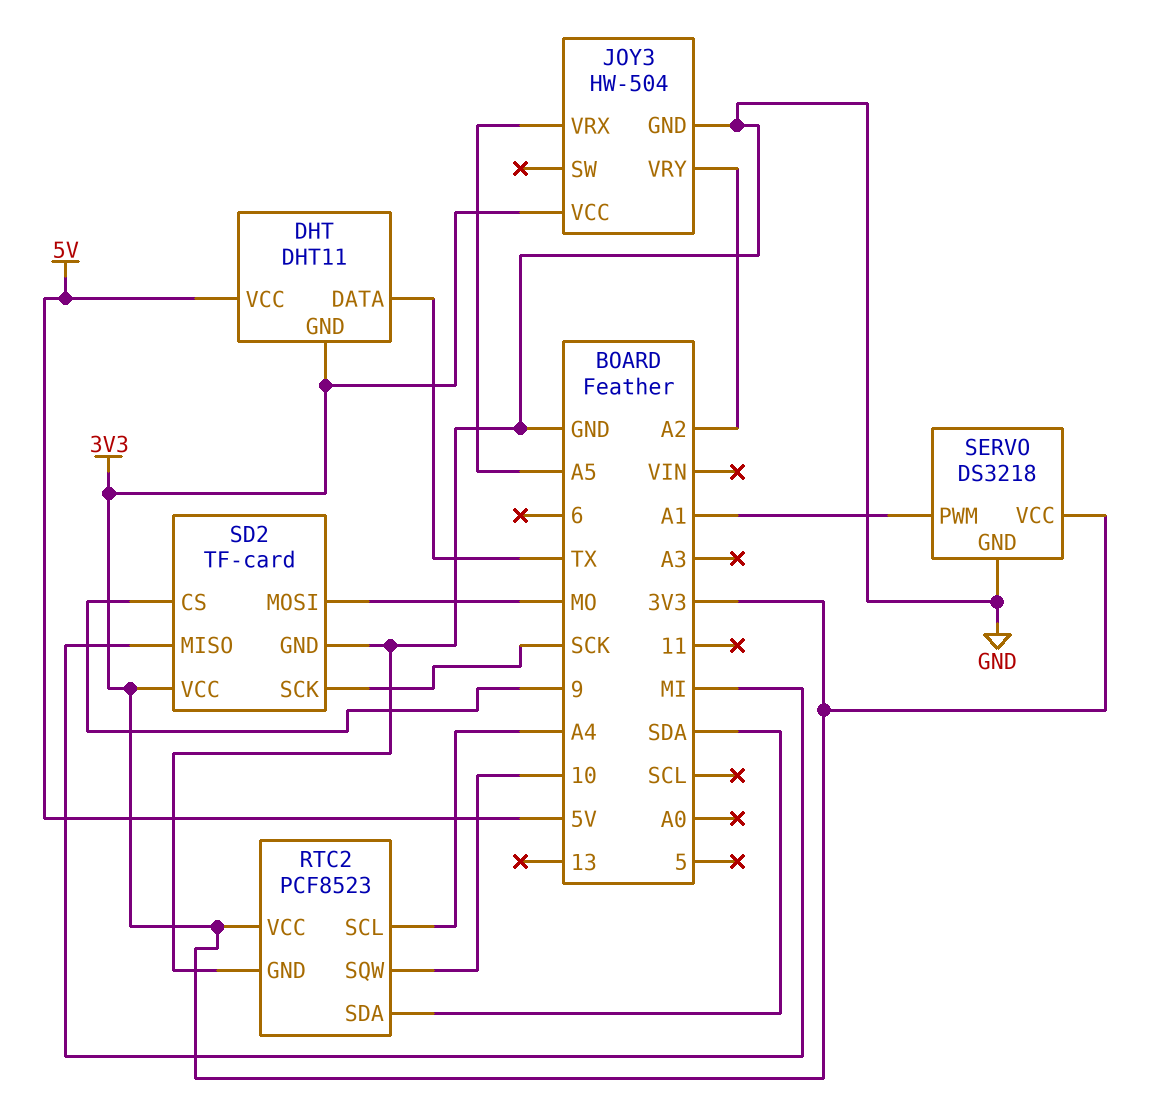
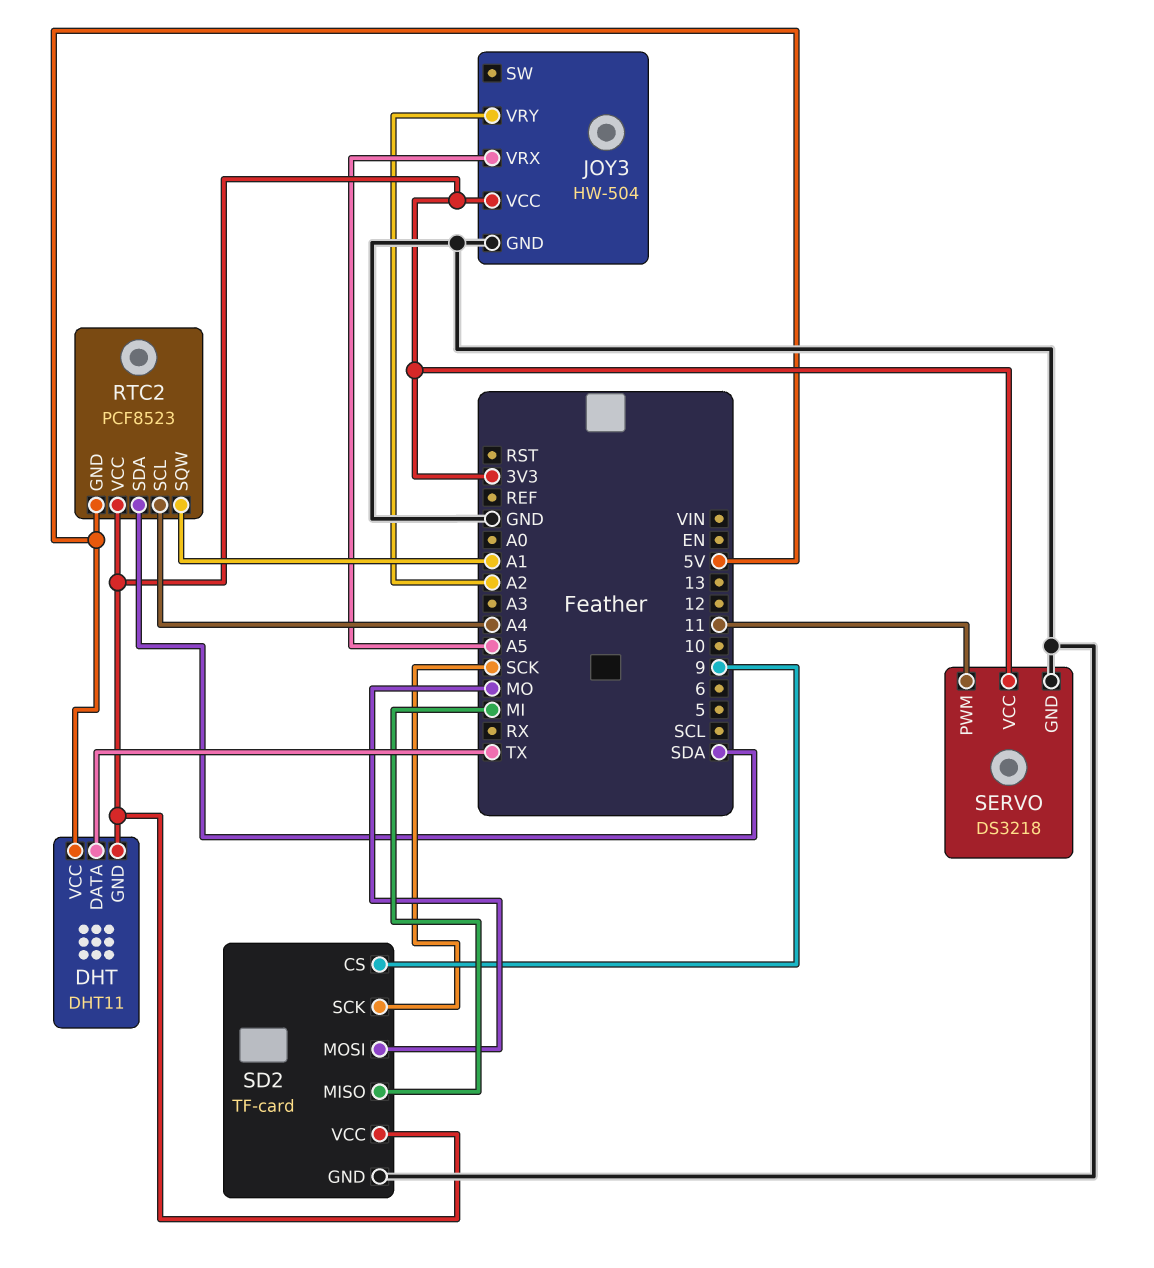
RTC2 pin GND: GND -> 5V
RTC2 pin SQW: 10 -> A1
SERVO pin PWM: A1 -> 11

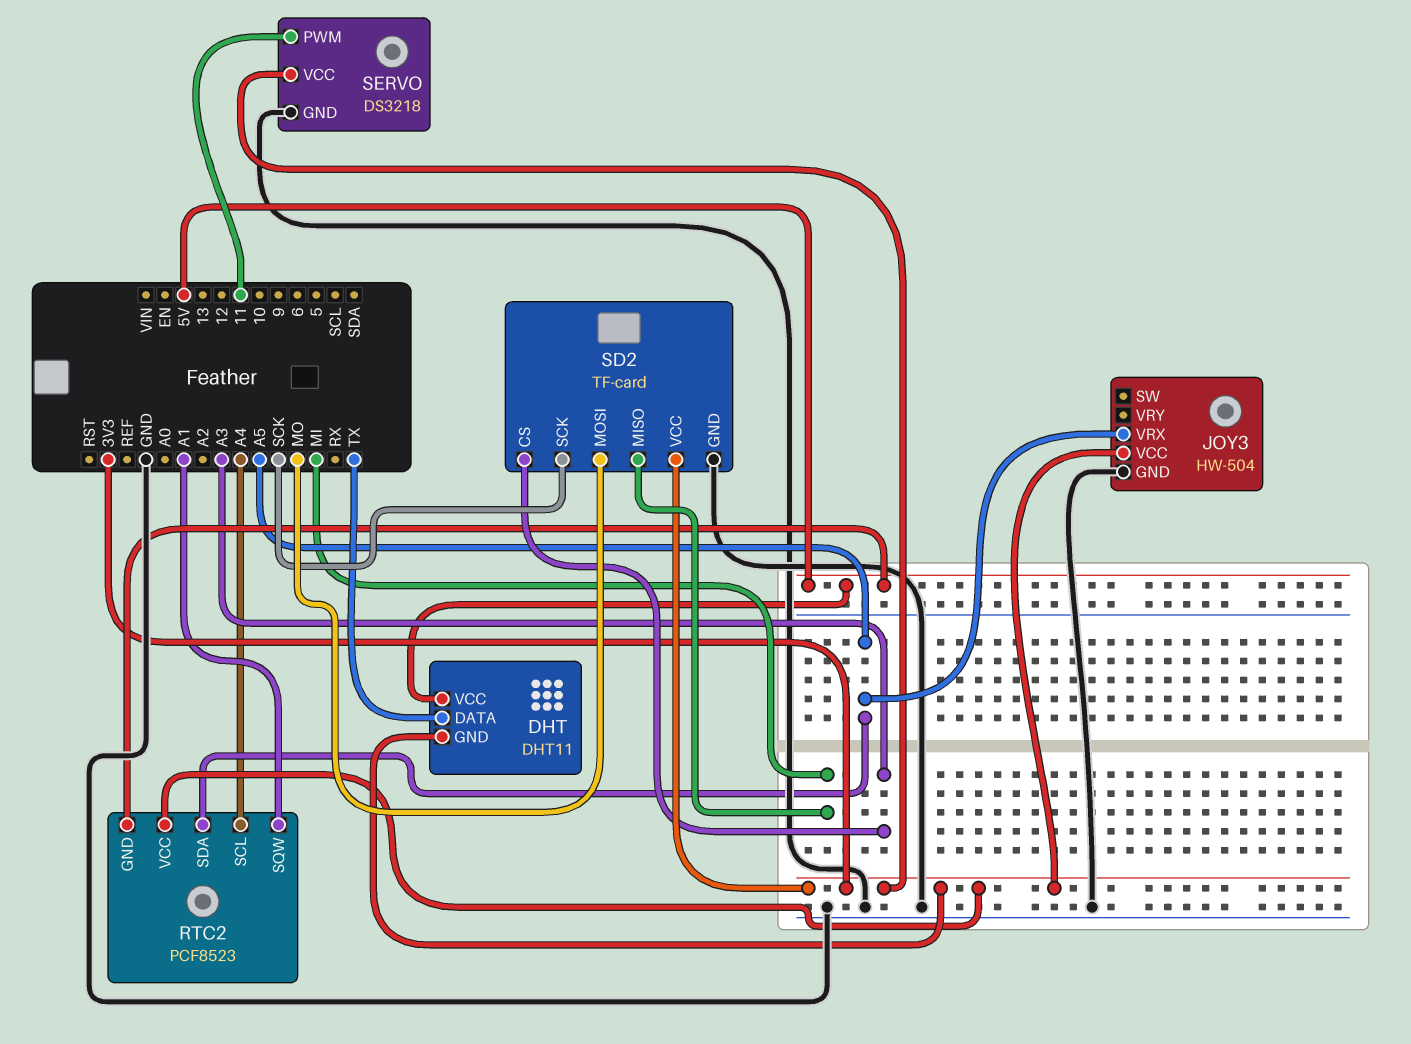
JOY3 pin VRY: A2 -> none
RTC2 pin SDA: SDA -> A5
SD2 pin CS: 9 -> A3

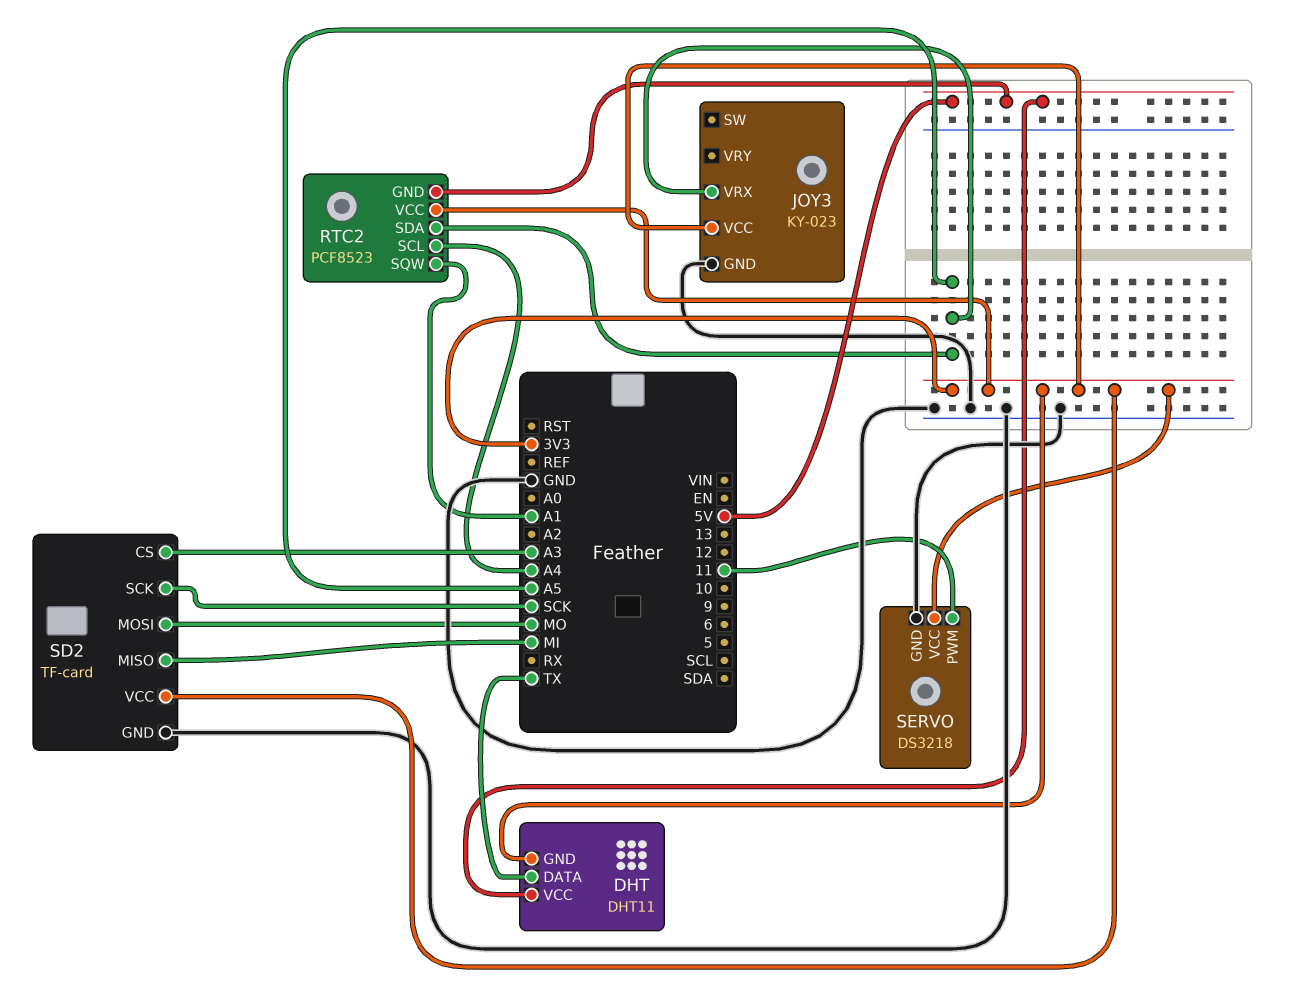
JOY3: HW-504 -> KY-023

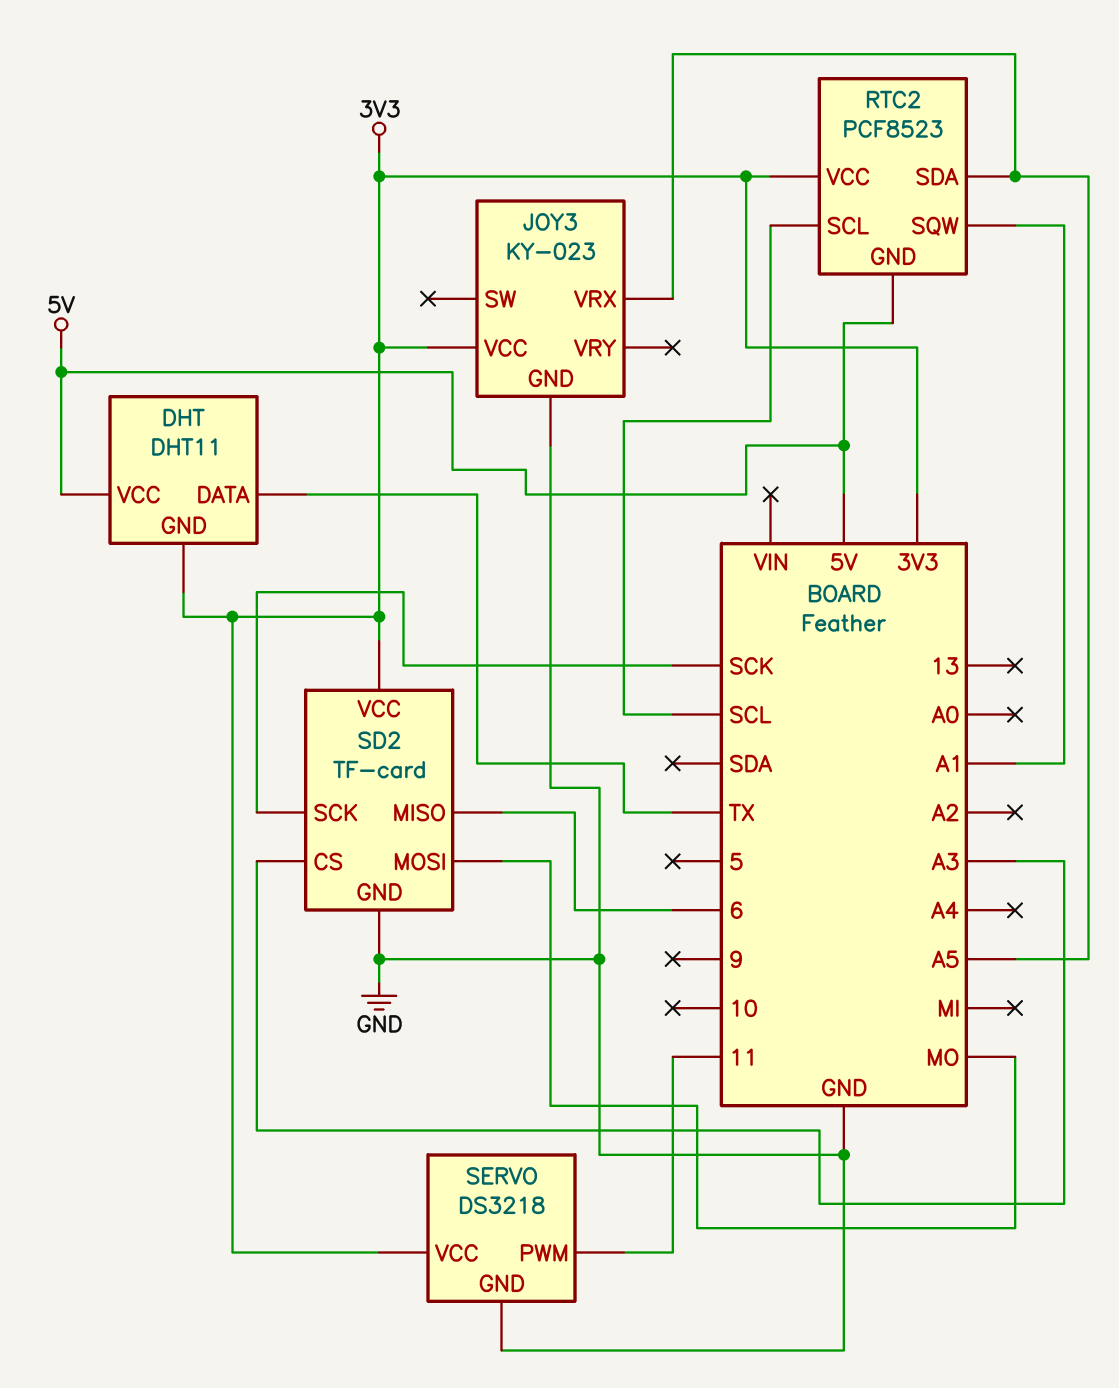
RTC2 pin SCL: A4 -> SCL
SD2 pin MISO: MI -> 6

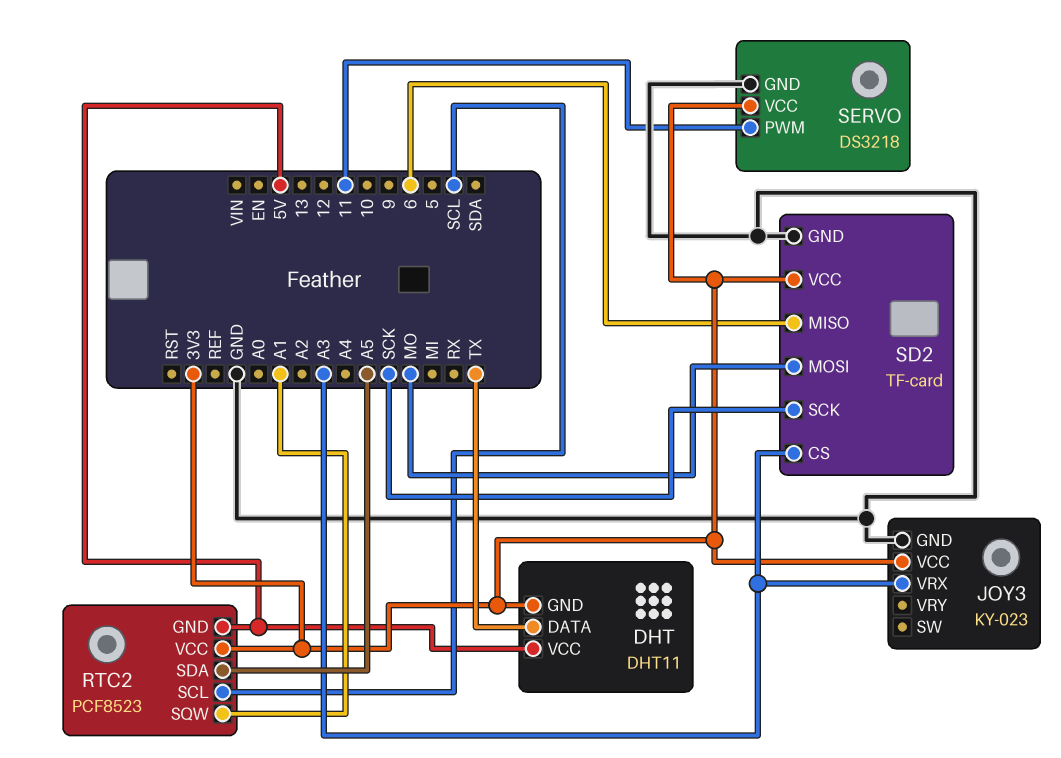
JOY3 pin VRX: A5 -> A3

